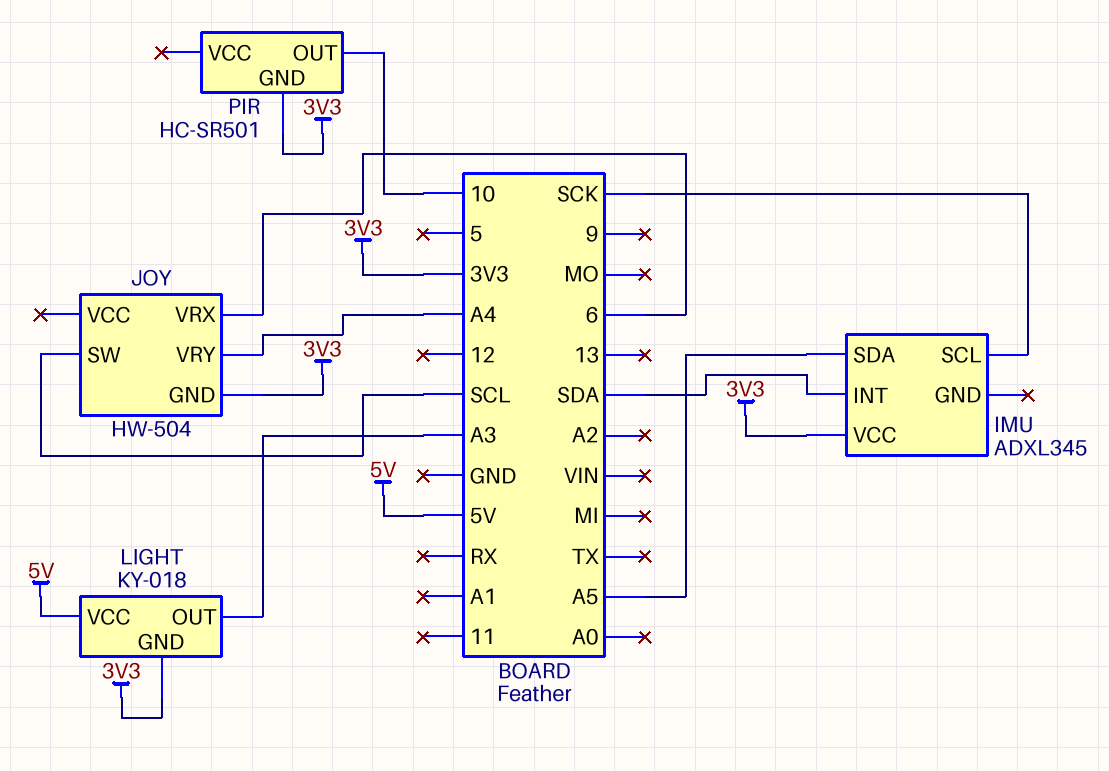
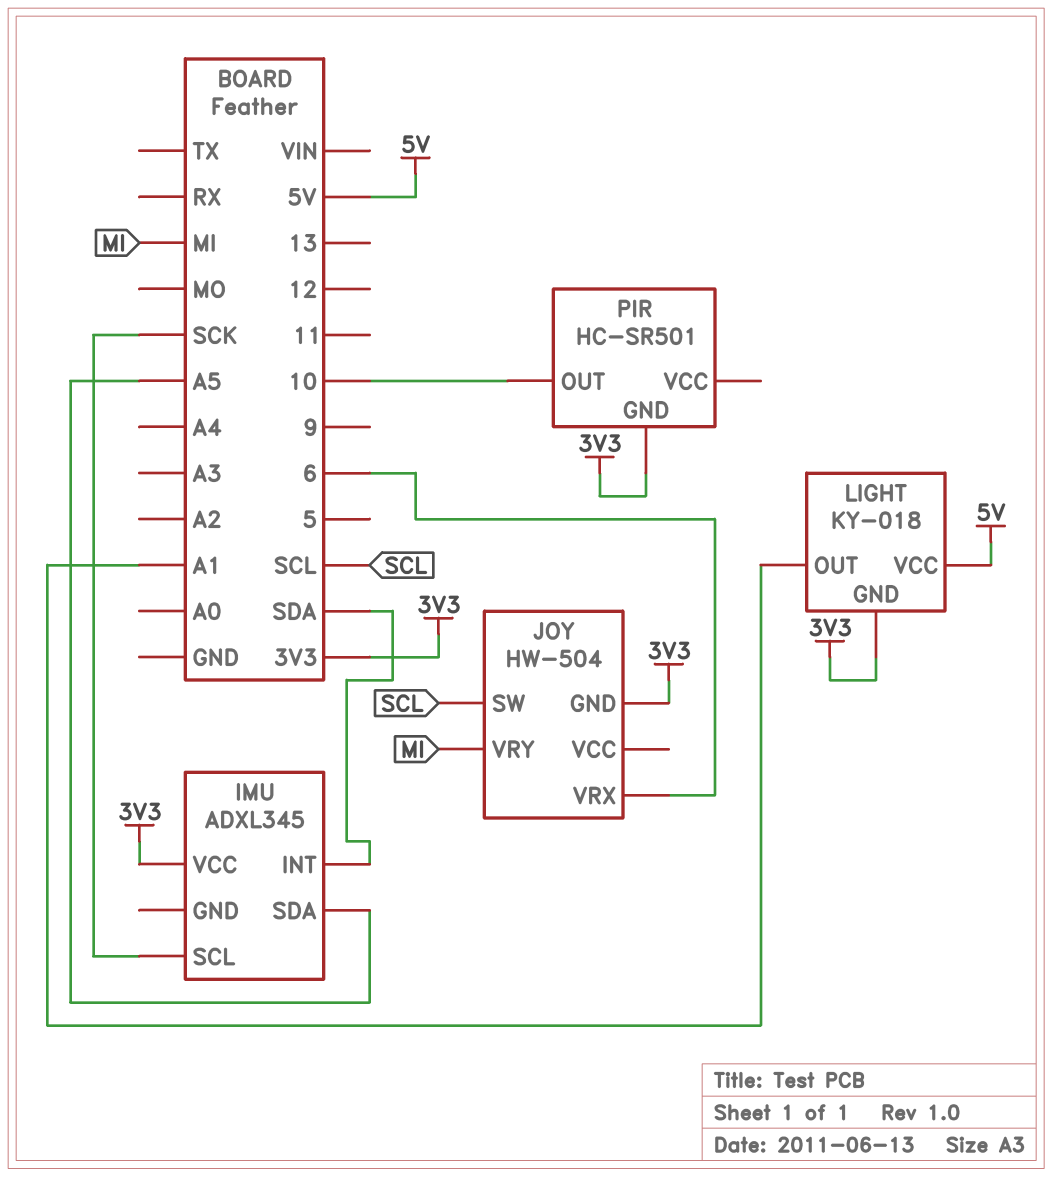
JOY pin VRY: A4 -> MI
LIGHT pin OUT: A3 -> A1

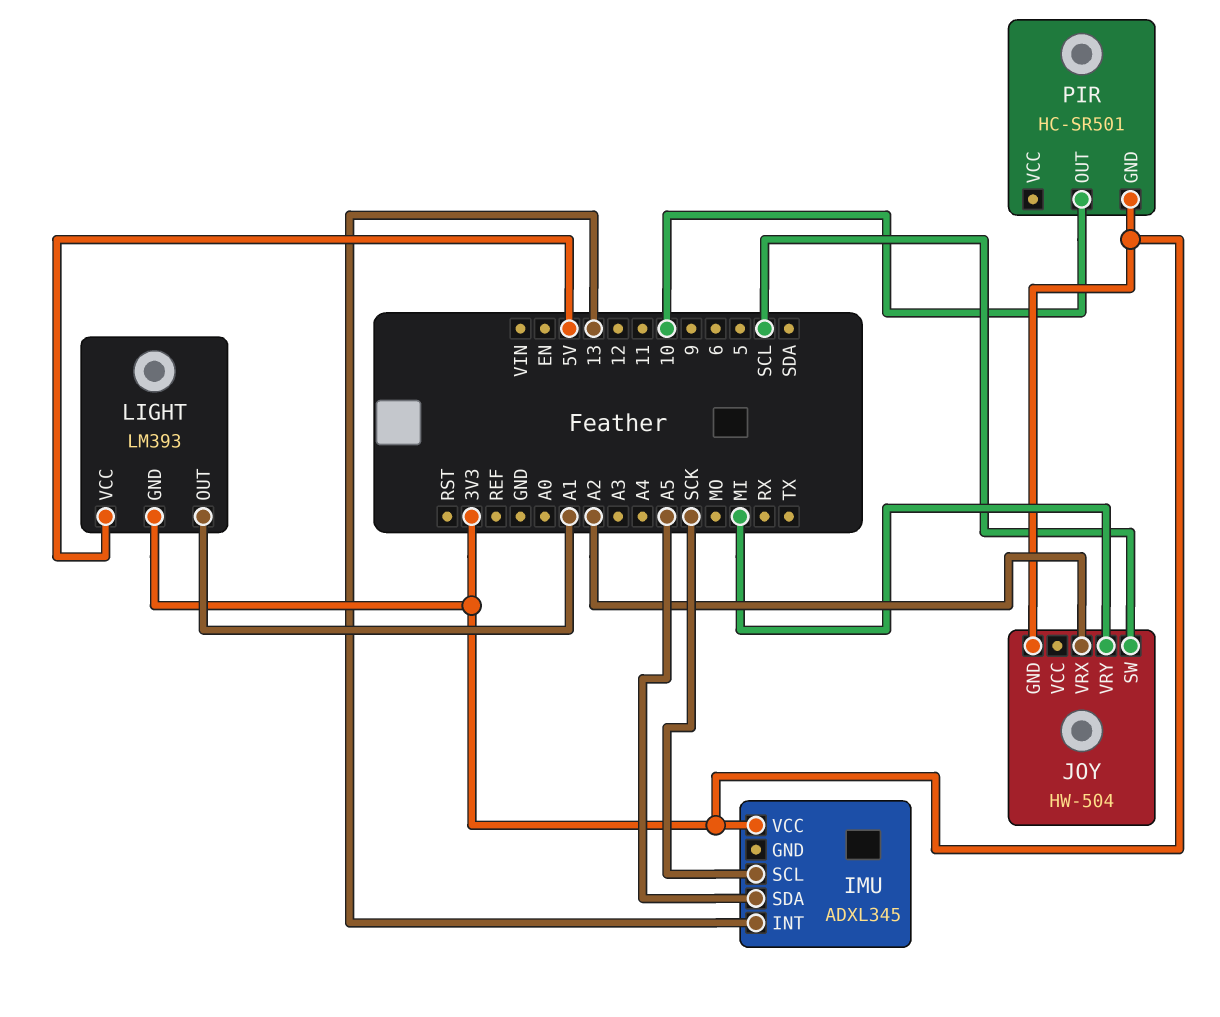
IMU pin INT: SDA -> 13
JOY pin VRX: 6 -> A2
LIGHT: KY-018 -> LM393

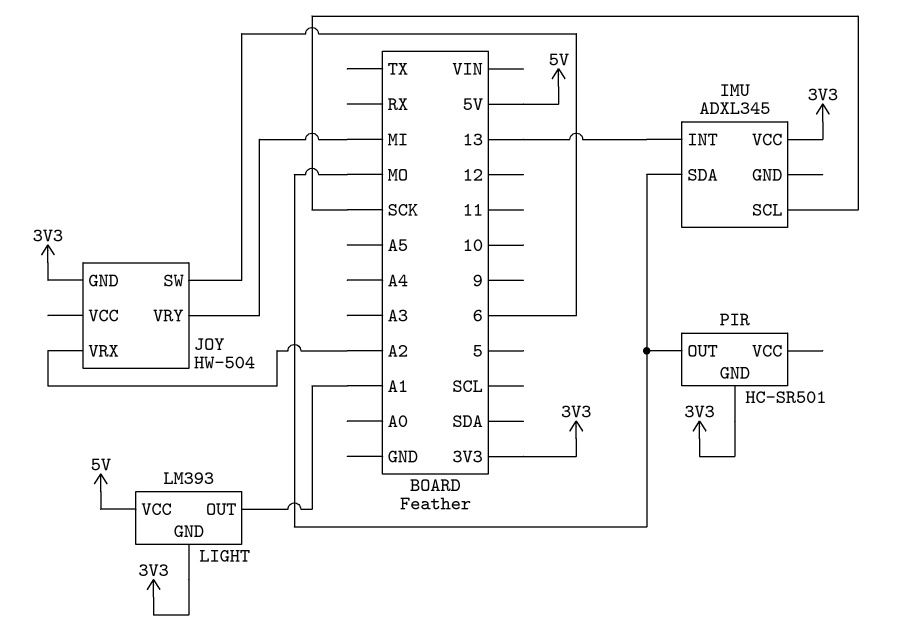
IMU pin SDA: A5 -> MO
JOY pin SW: SCL -> 6
PIR pin OUT: 10 -> MO

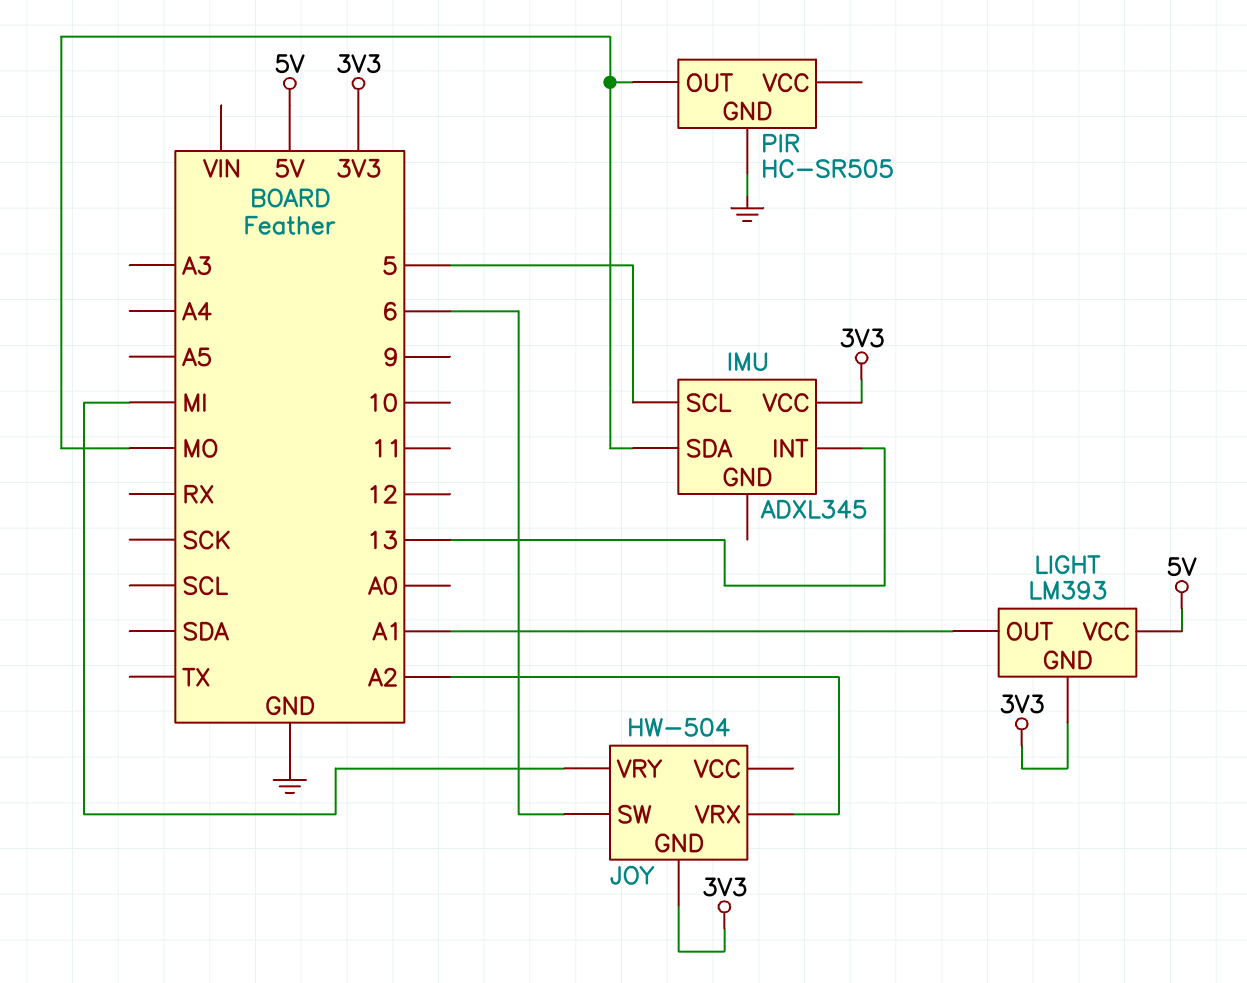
IMU pin SCL: SCK -> 5
PIR: HC-SR501 -> HC-SR505
PIR pin GND: 3V3 -> GND

